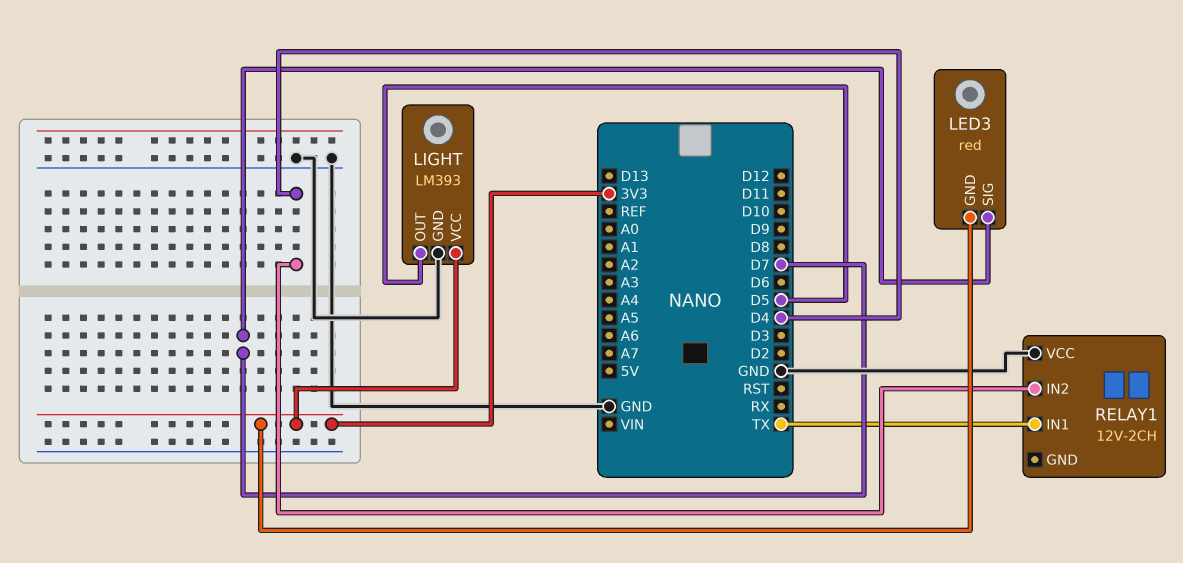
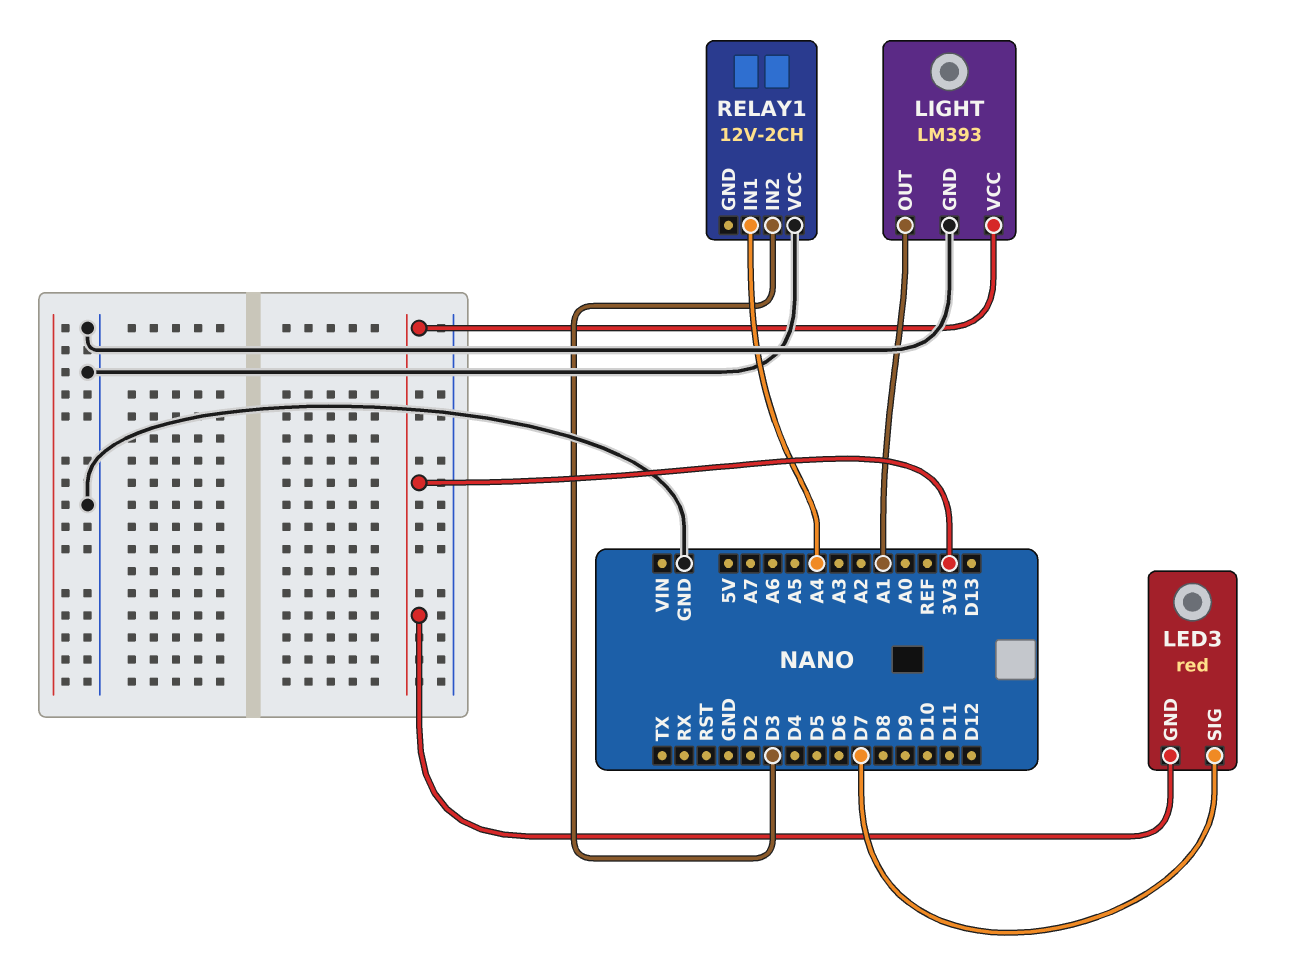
LIGHT pin OUT: D5 -> A1
RELAY1 pin IN1: TX -> A4
RELAY1 pin IN2: D4 -> D3

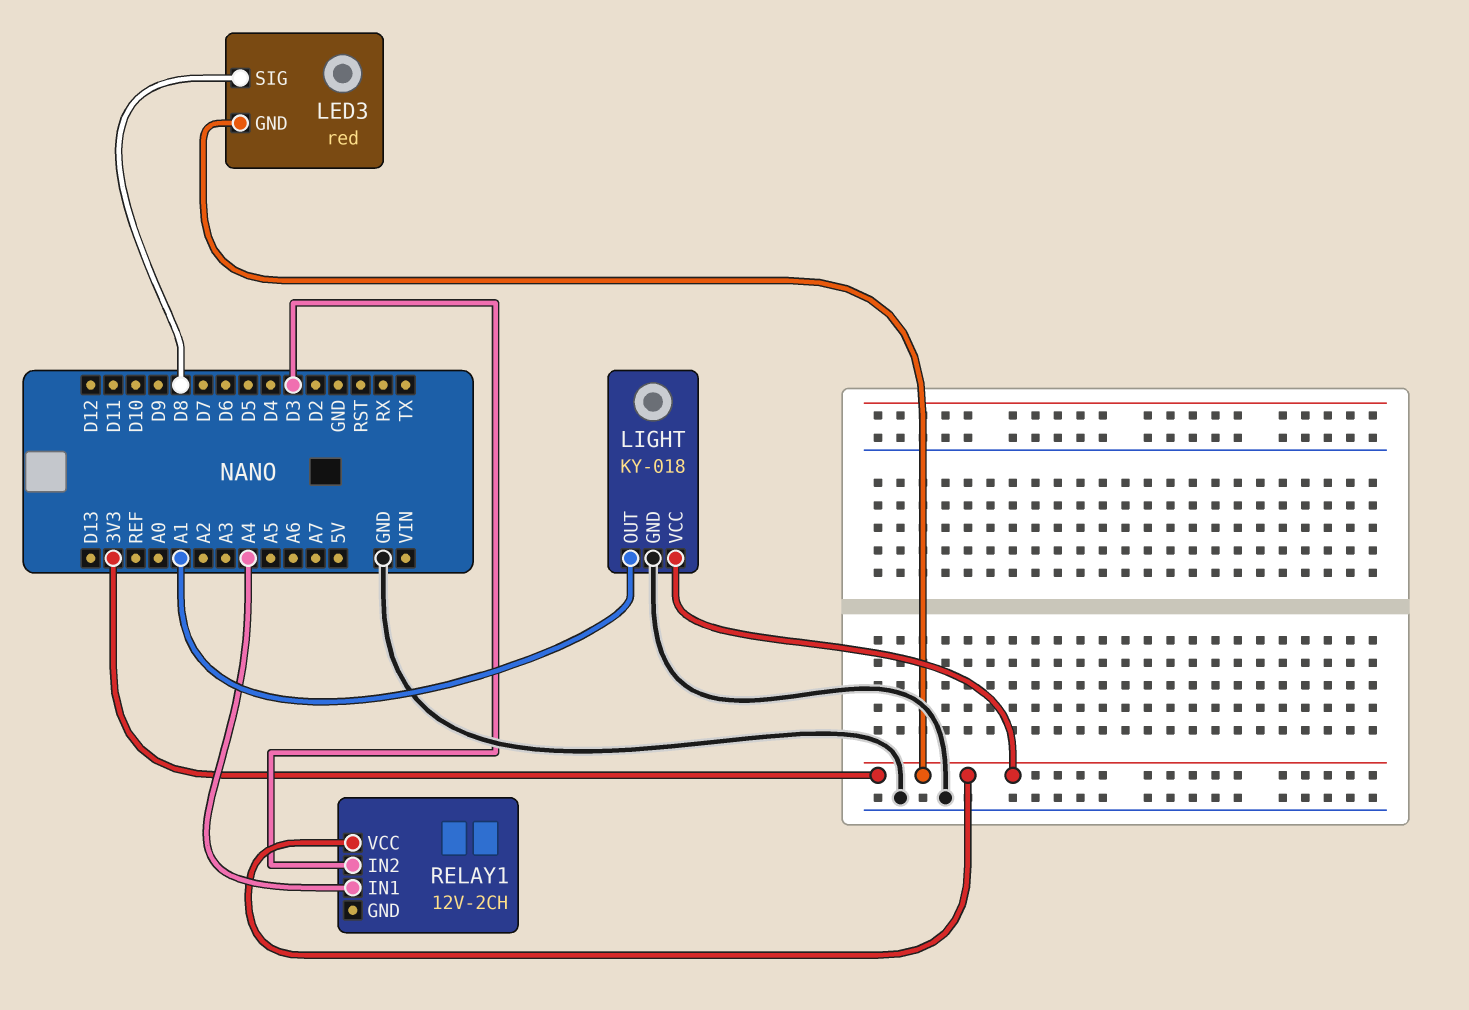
LED3 pin SIG: D7 -> D8
LIGHT: LM393 -> KY-018
RELAY1 pin VCC: GND -> 3V3

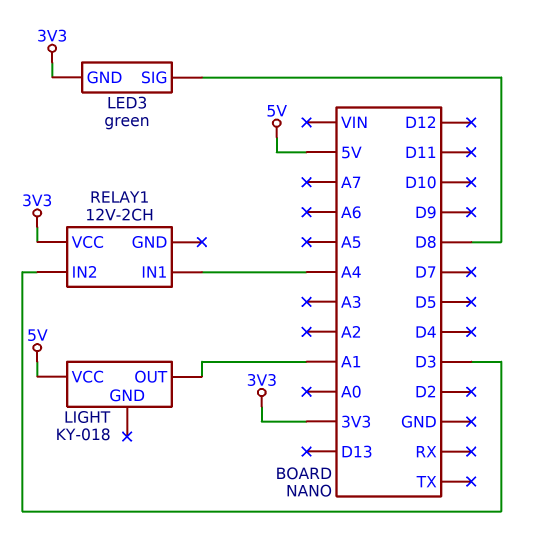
LED3: red -> green
LIGHT pin GND: GND -> none
LIGHT pin VCC: 3V3 -> 5V

